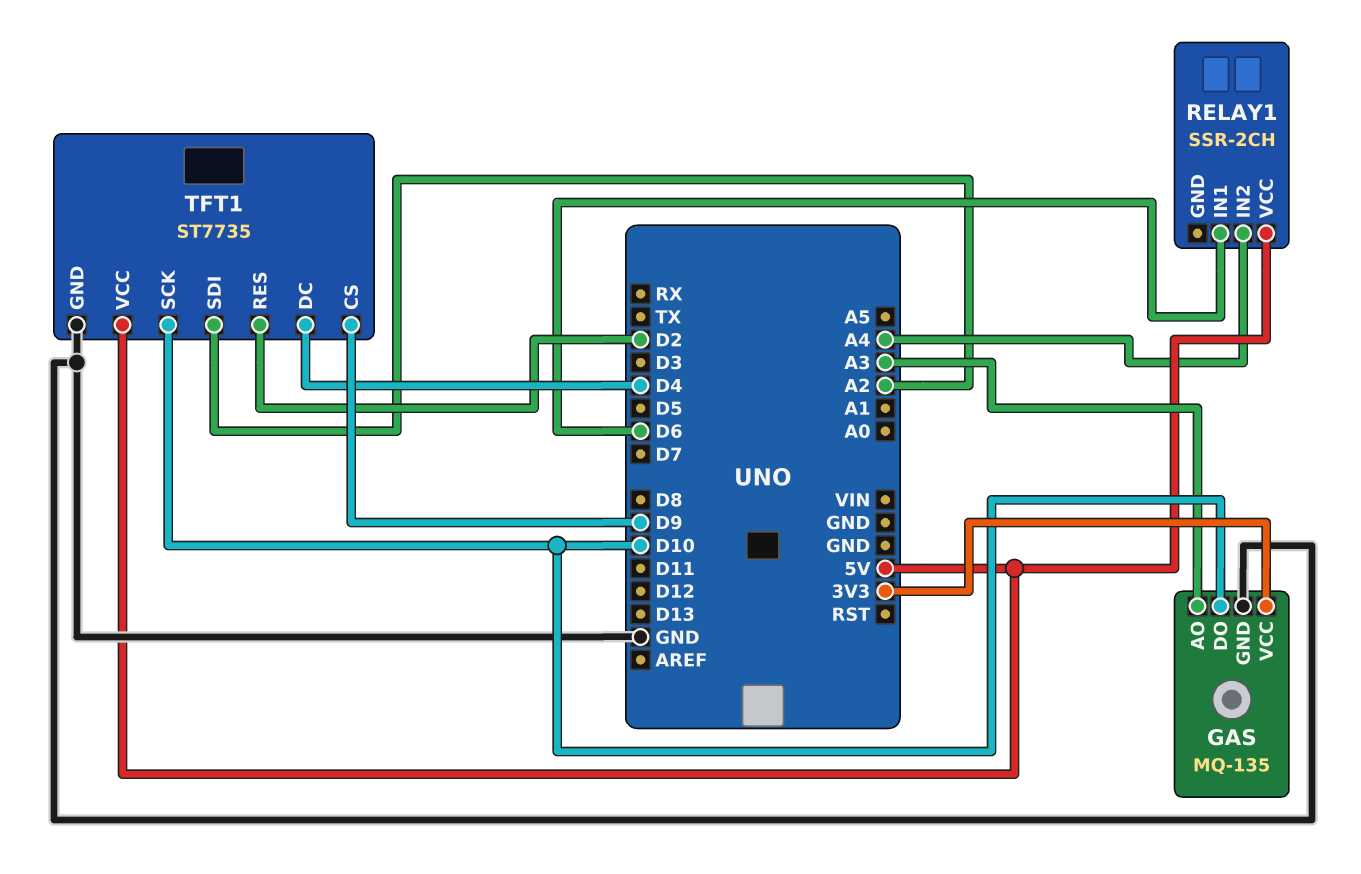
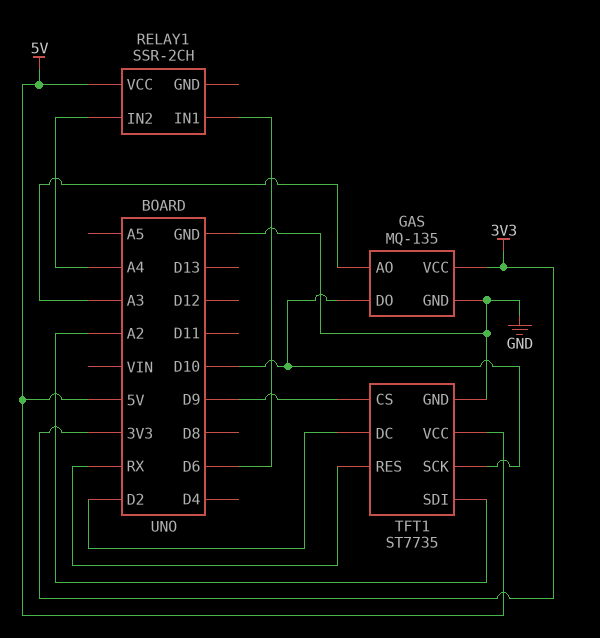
TFT1 pin DC: D4 -> D2
TFT1 pin RES: D2 -> RX

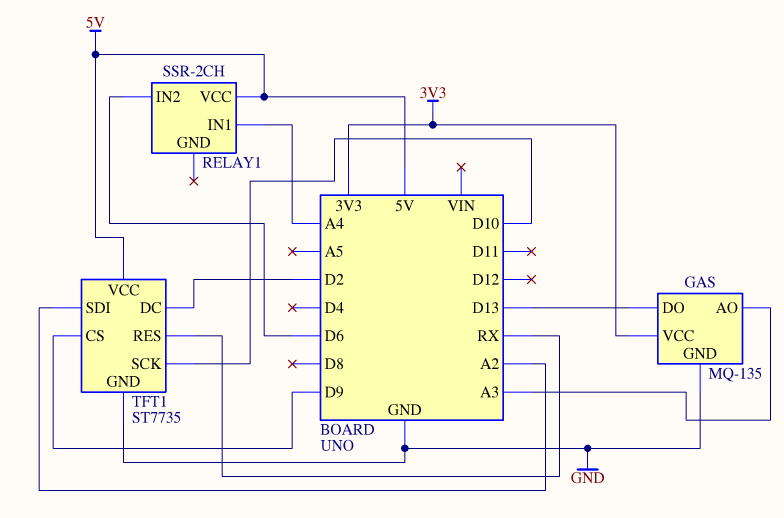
GAS pin DO: D10 -> D13
RELAY1 pin IN1: D6 -> A4
RELAY1 pin IN2: A4 -> D6

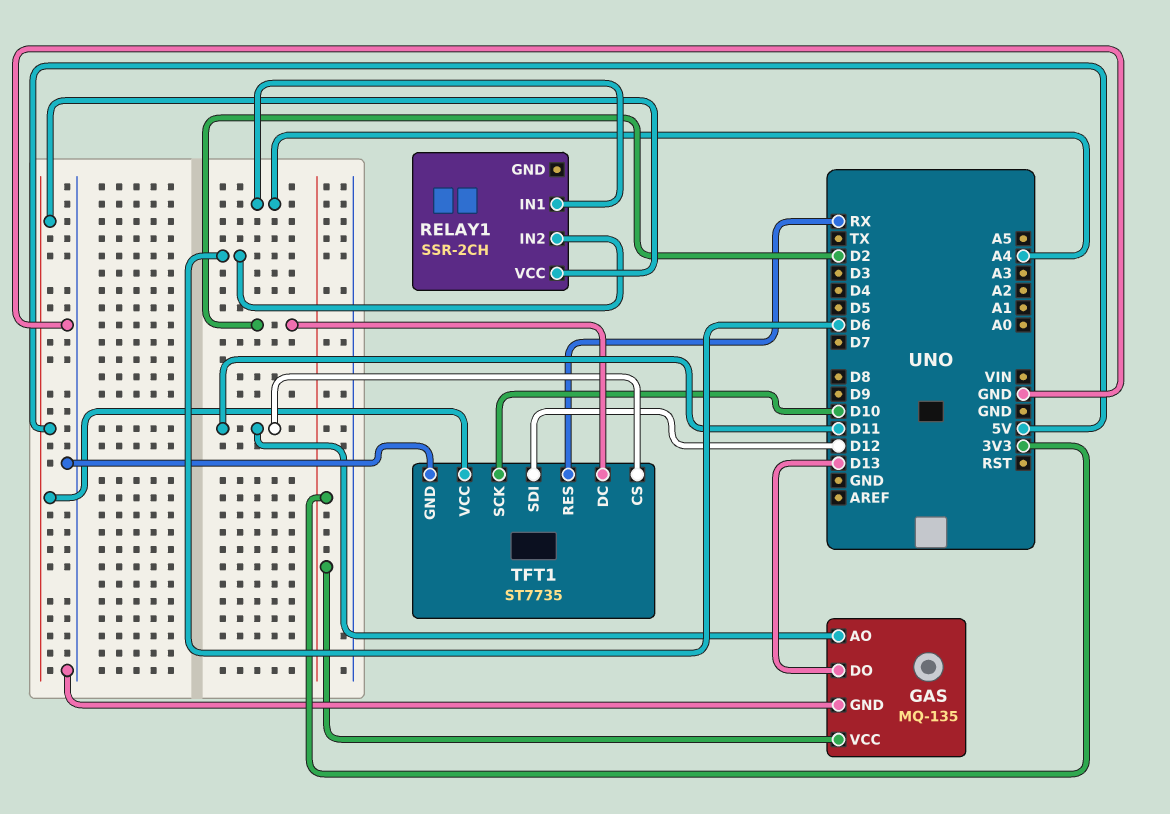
GAS pin AO: A3 -> D11
TFT1 pin CS: D9 -> D11
TFT1 pin SDI: A2 -> D12

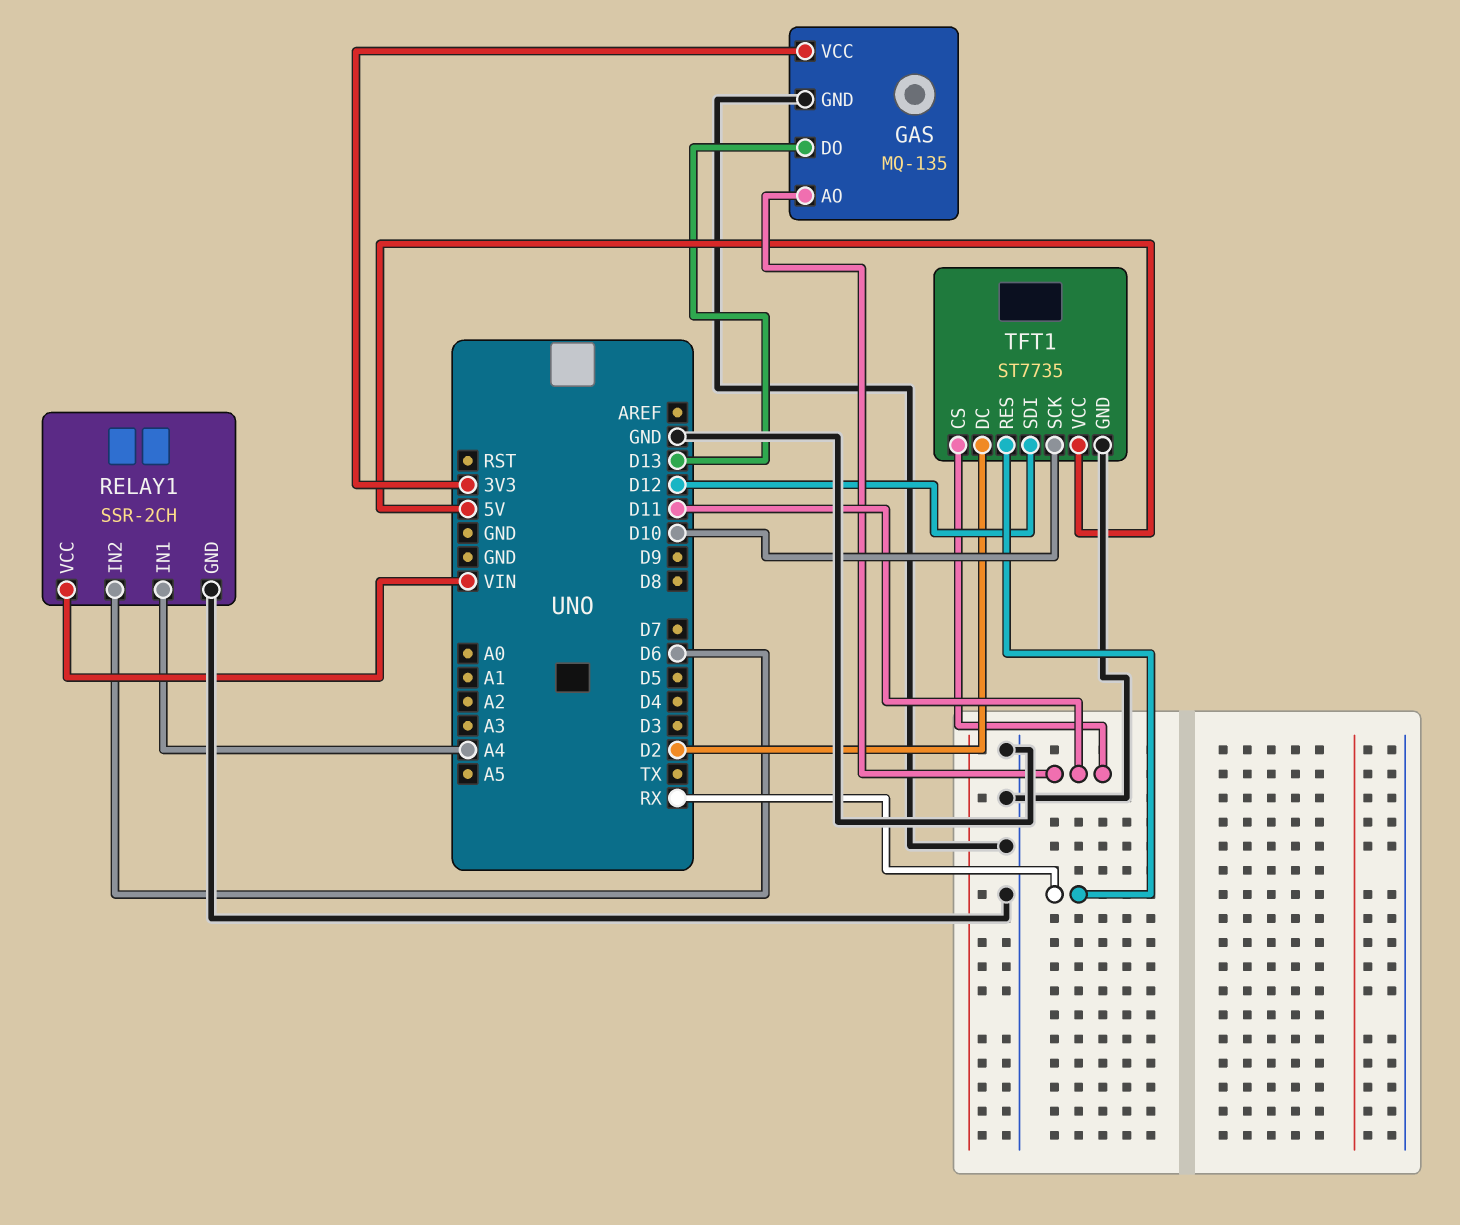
RELAY1 pin GND: none -> GND
RELAY1 pin VCC: 5V -> VIN

